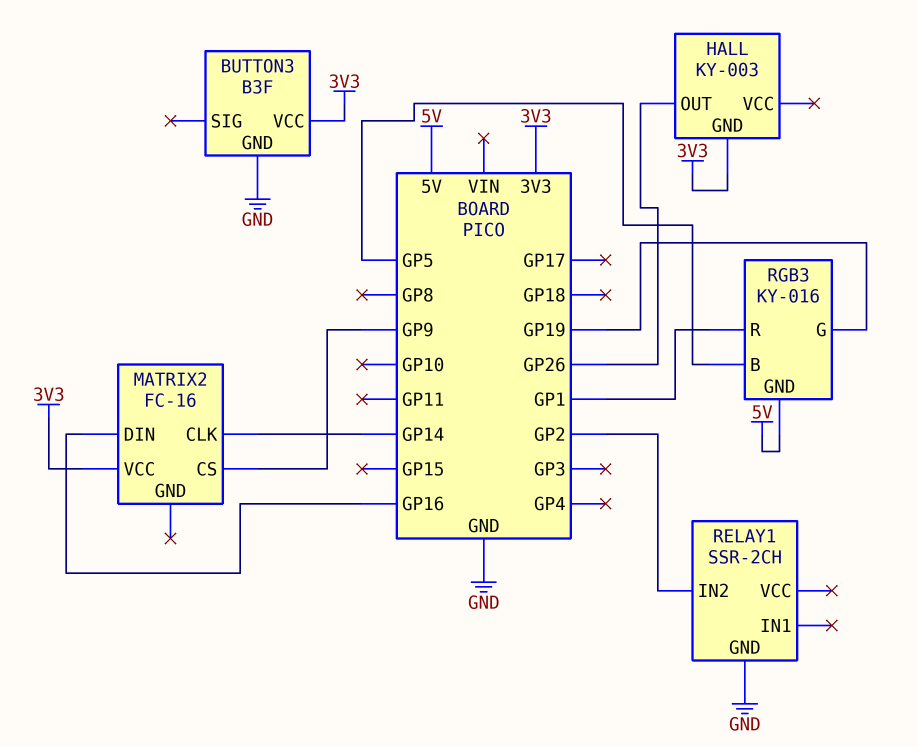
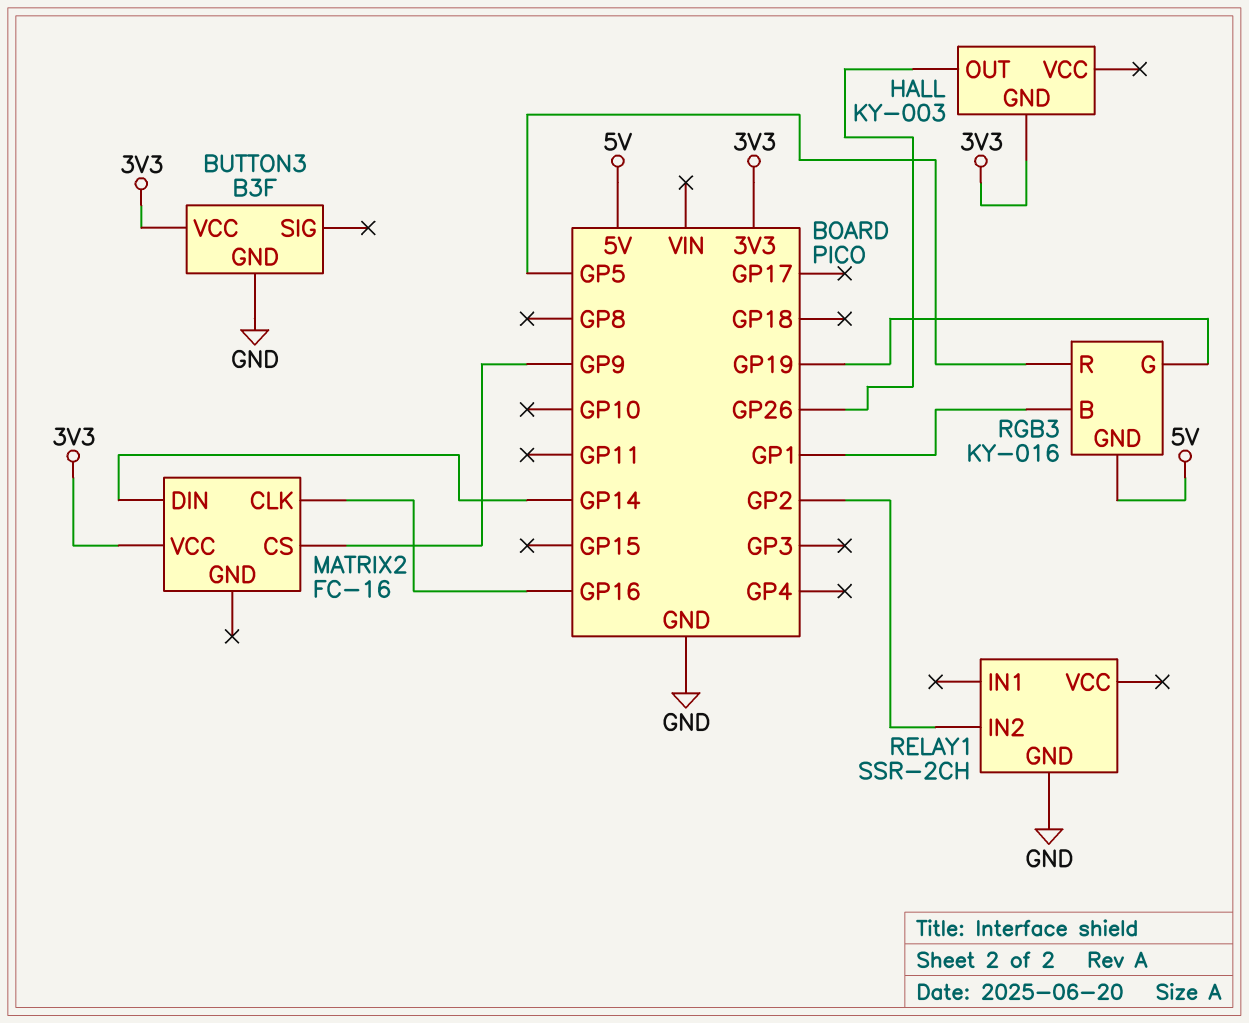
MATRIX2 pin CLK: GP14 -> GP16
MATRIX2 pin DIN: GP16 -> GP14
RGB3 pin B: GP5 -> GP1
RGB3 pin R: GP1 -> GP5

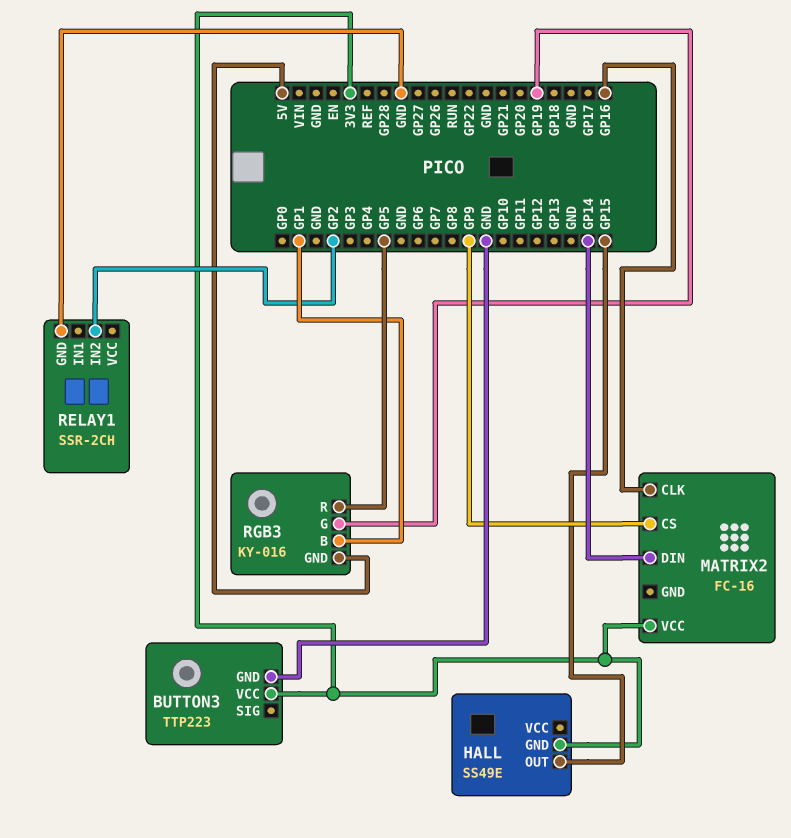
BUTTON3: B3F -> TTP223
HALL: KY-003 -> SS49E
HALL pin OUT: GP26 -> GP15

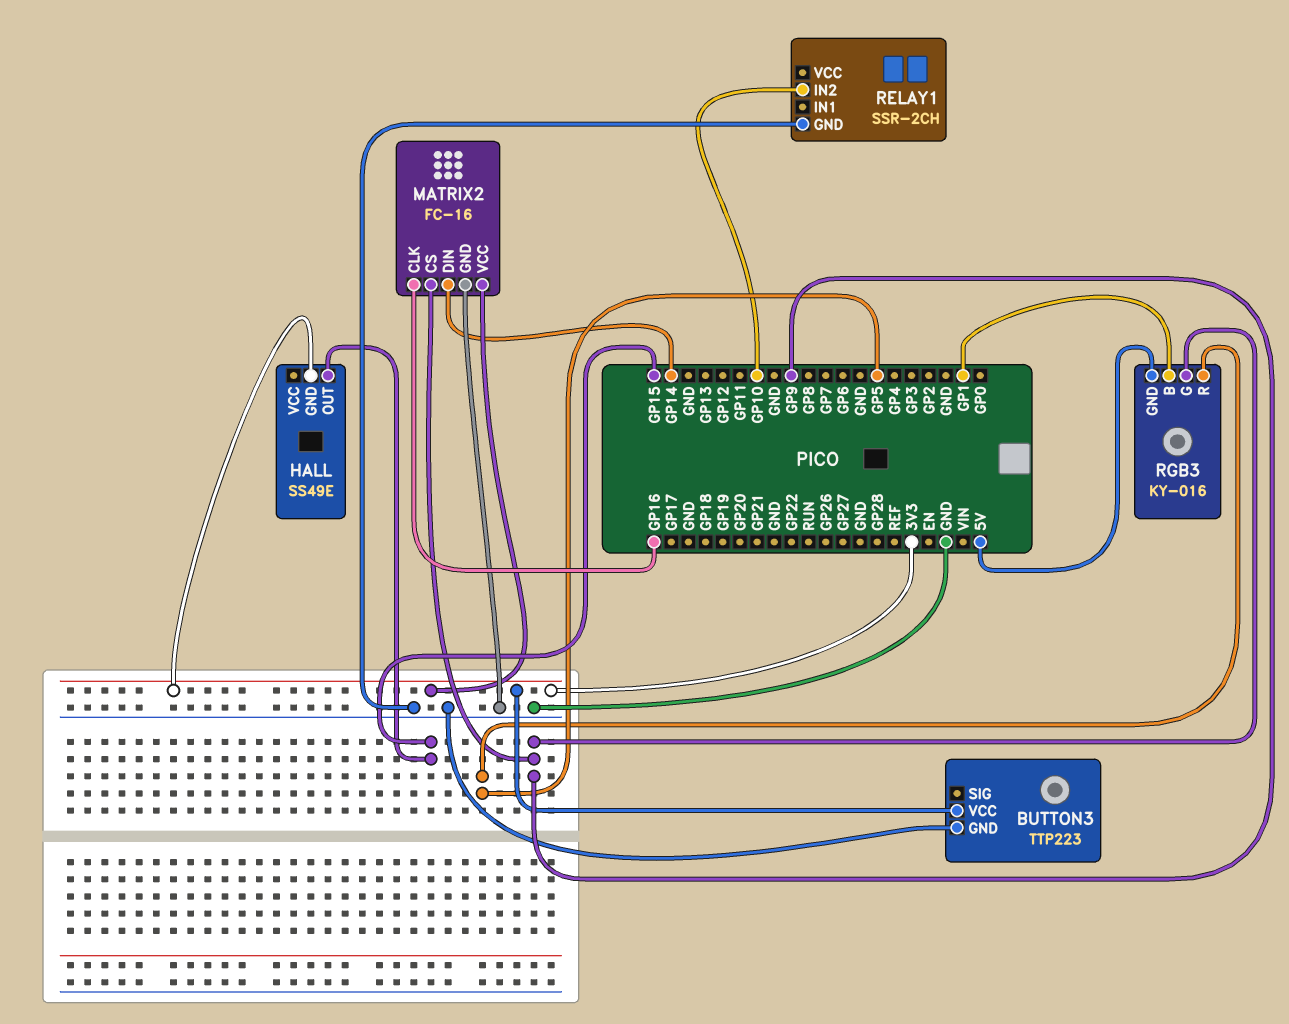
MATRIX2 pin GND: none -> GND
RELAY1 pin IN2: GP2 -> GP10
RGB3 pin G: GP19 -> GP9

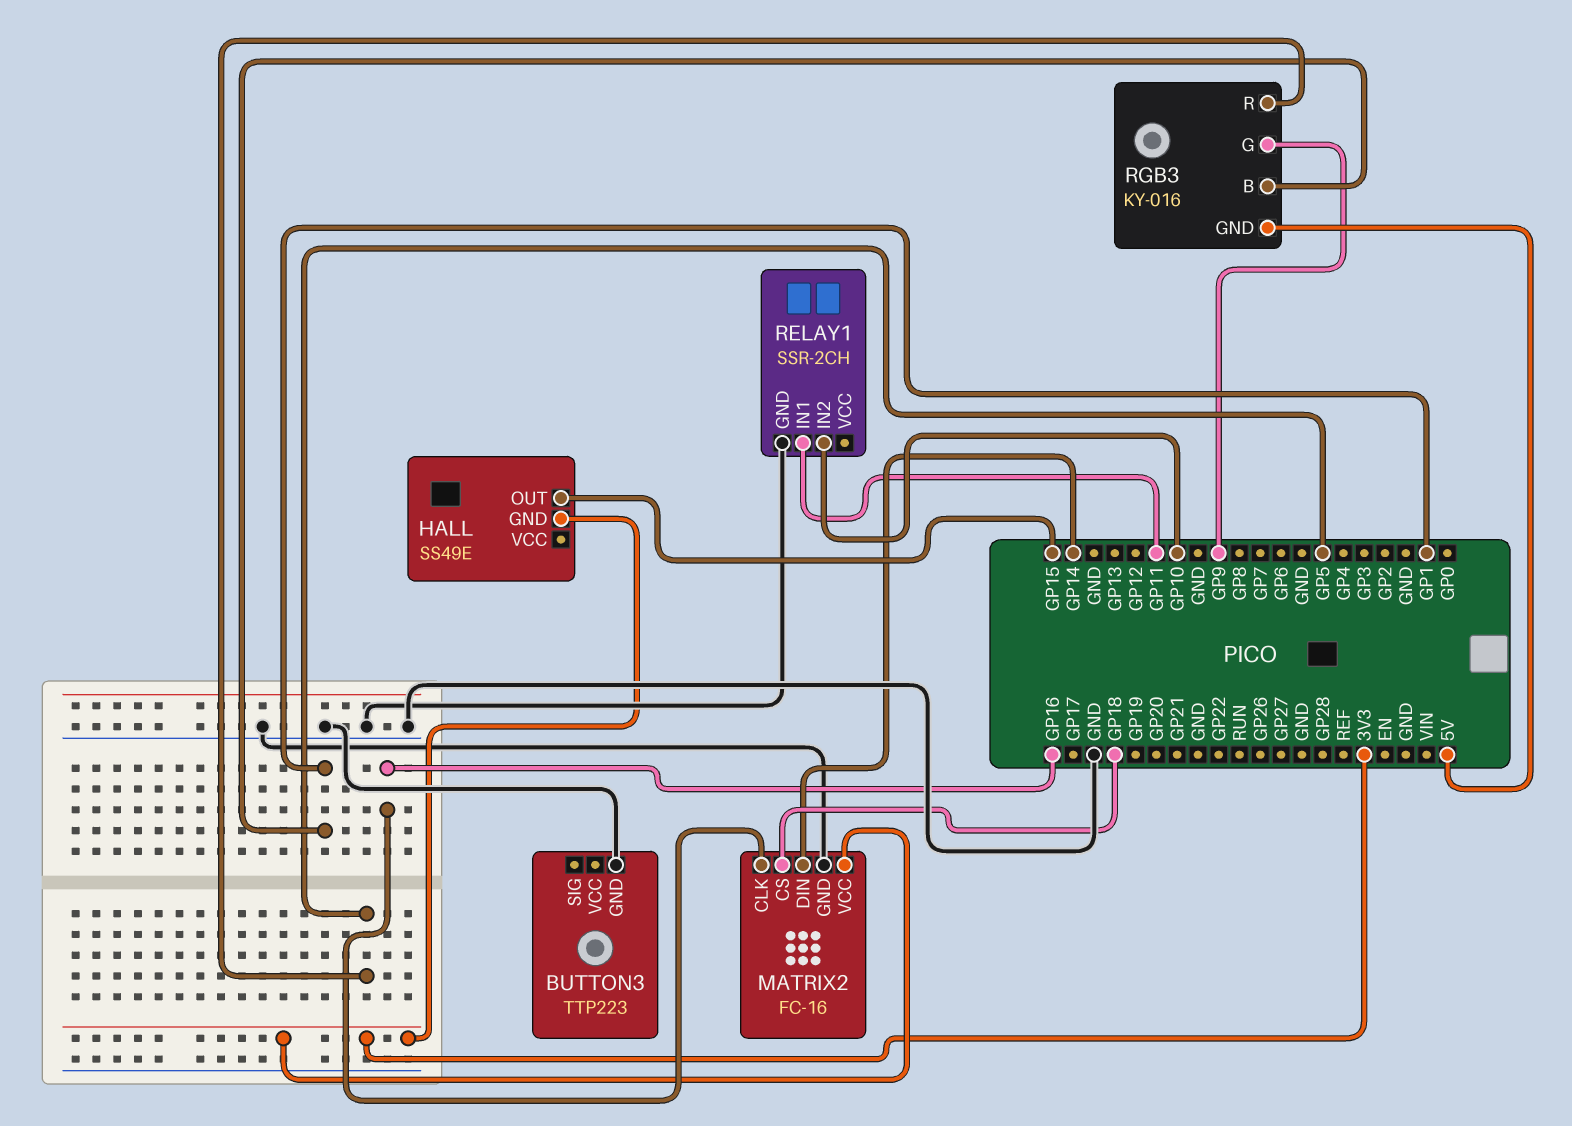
BUTTON3 pin VCC: 3V3 -> none
MATRIX2 pin CS: GP9 -> GP18
RELAY1 pin IN1: none -> GP11

